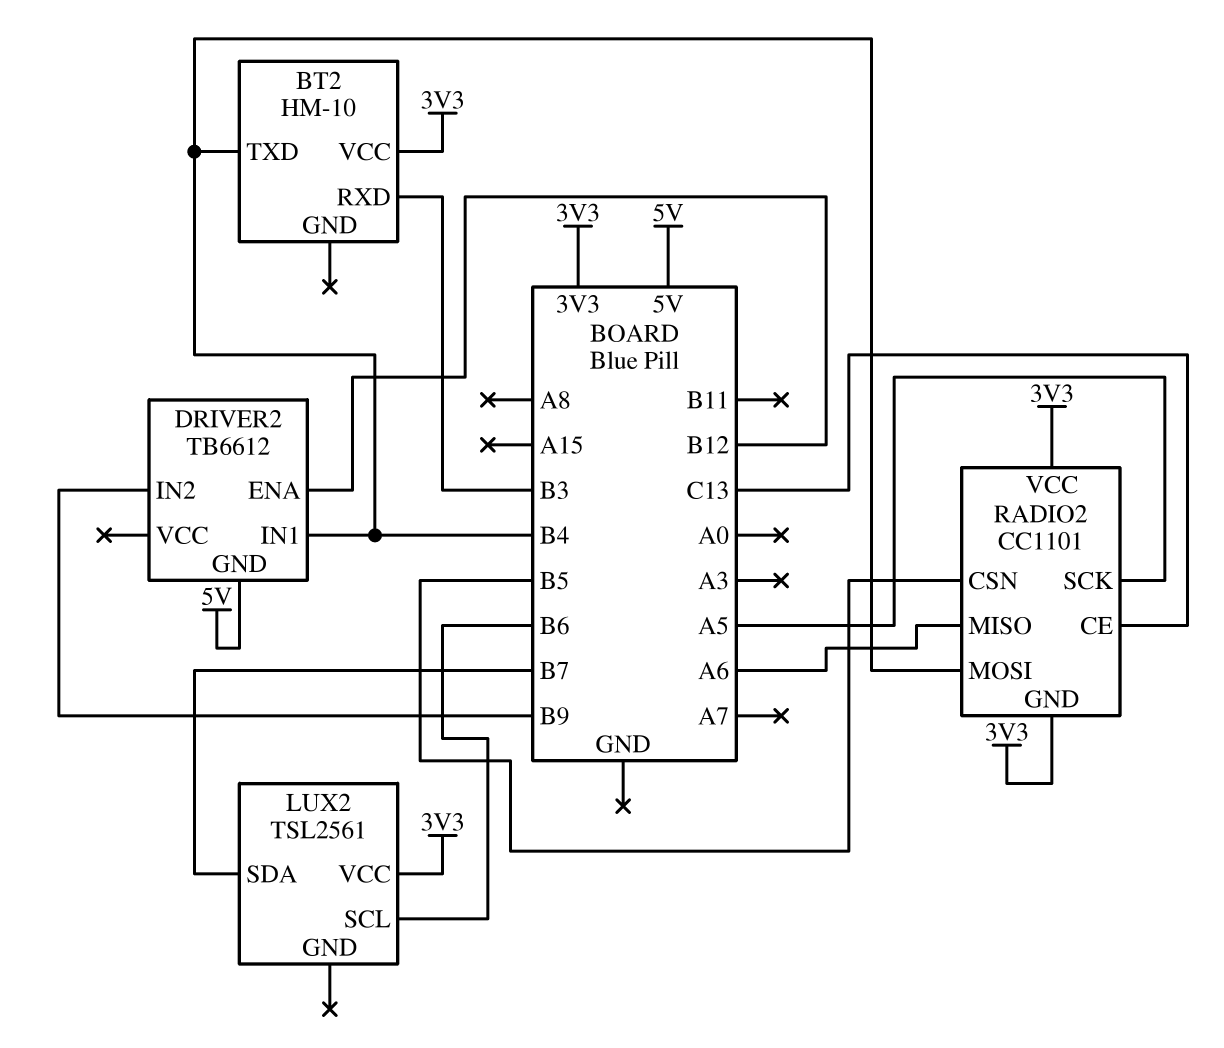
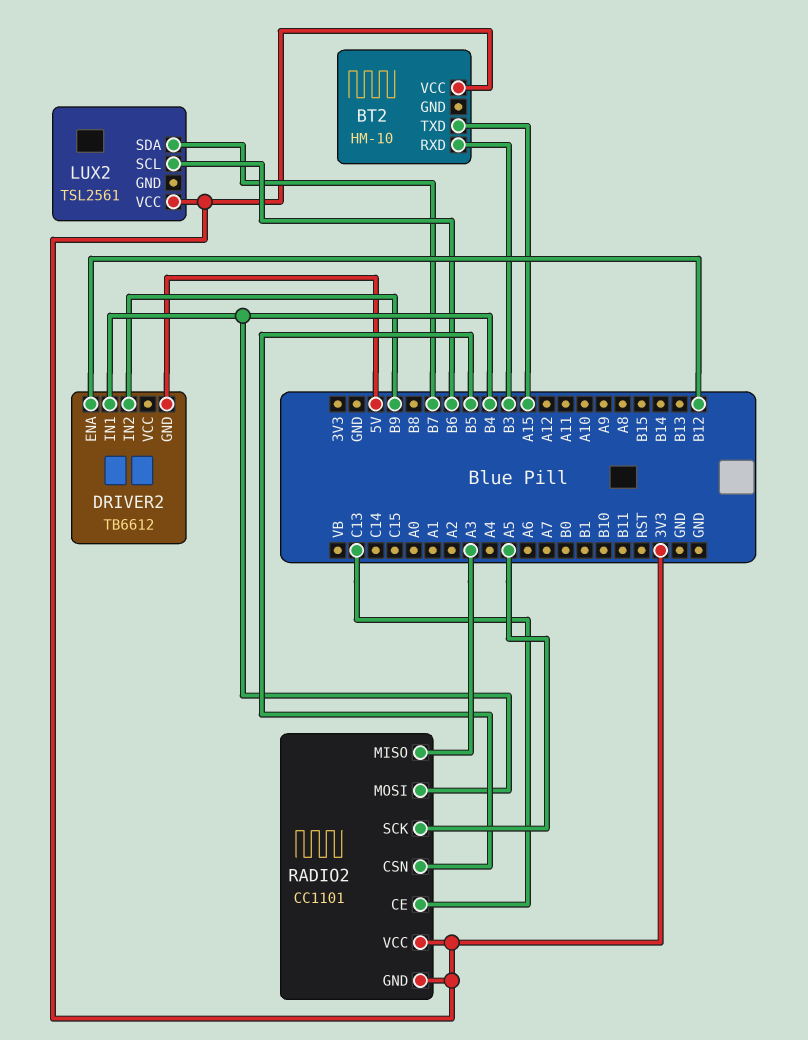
BT2 pin TXD: B4 -> A15
RADIO2 pin MISO: A6 -> A3

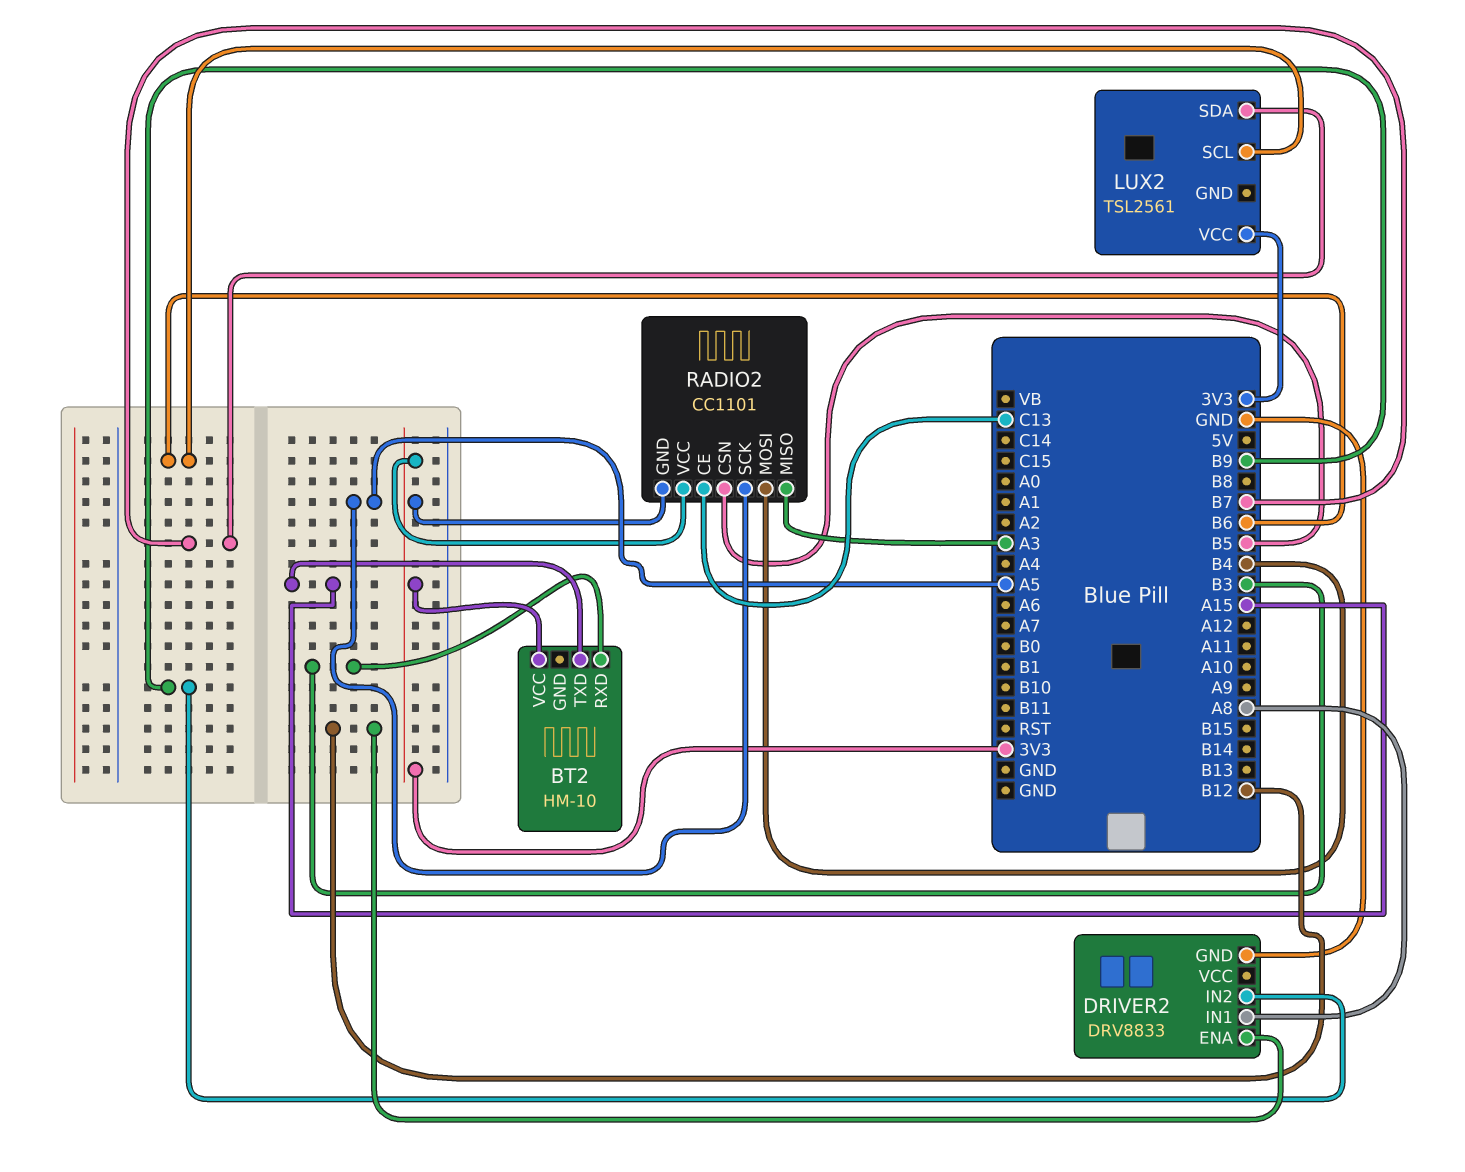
DRIVER2: TB6612 -> DRV8833
DRIVER2 pin GND: 5V -> GND
DRIVER2 pin IN1: B4 -> A8

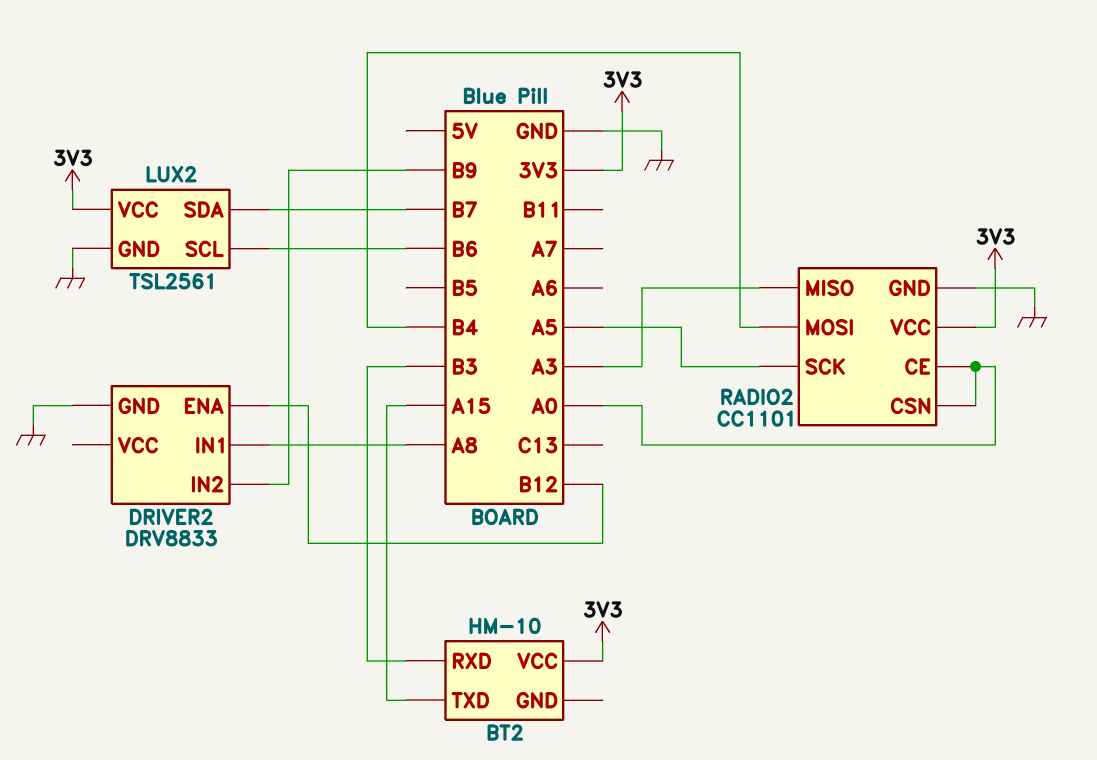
LUX2 pin GND: none -> GND
RADIO2 pin CE: C13 -> A0
RADIO2 pin CSN: B5 -> A0
RADIO2 pin GND: 3V3 -> GND

